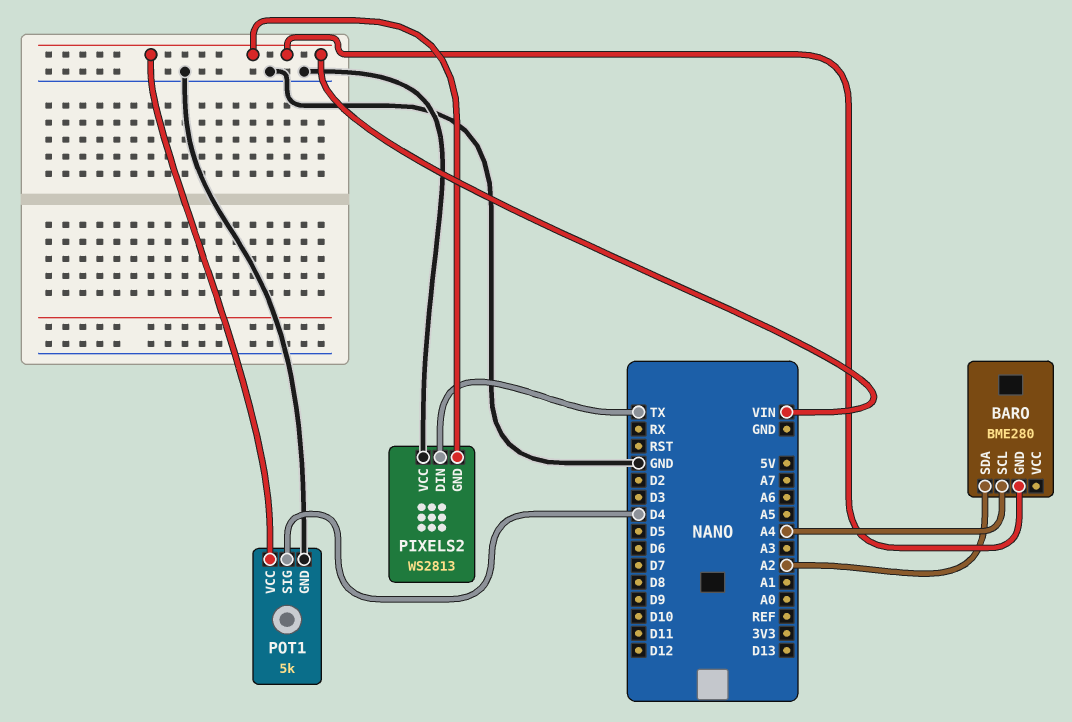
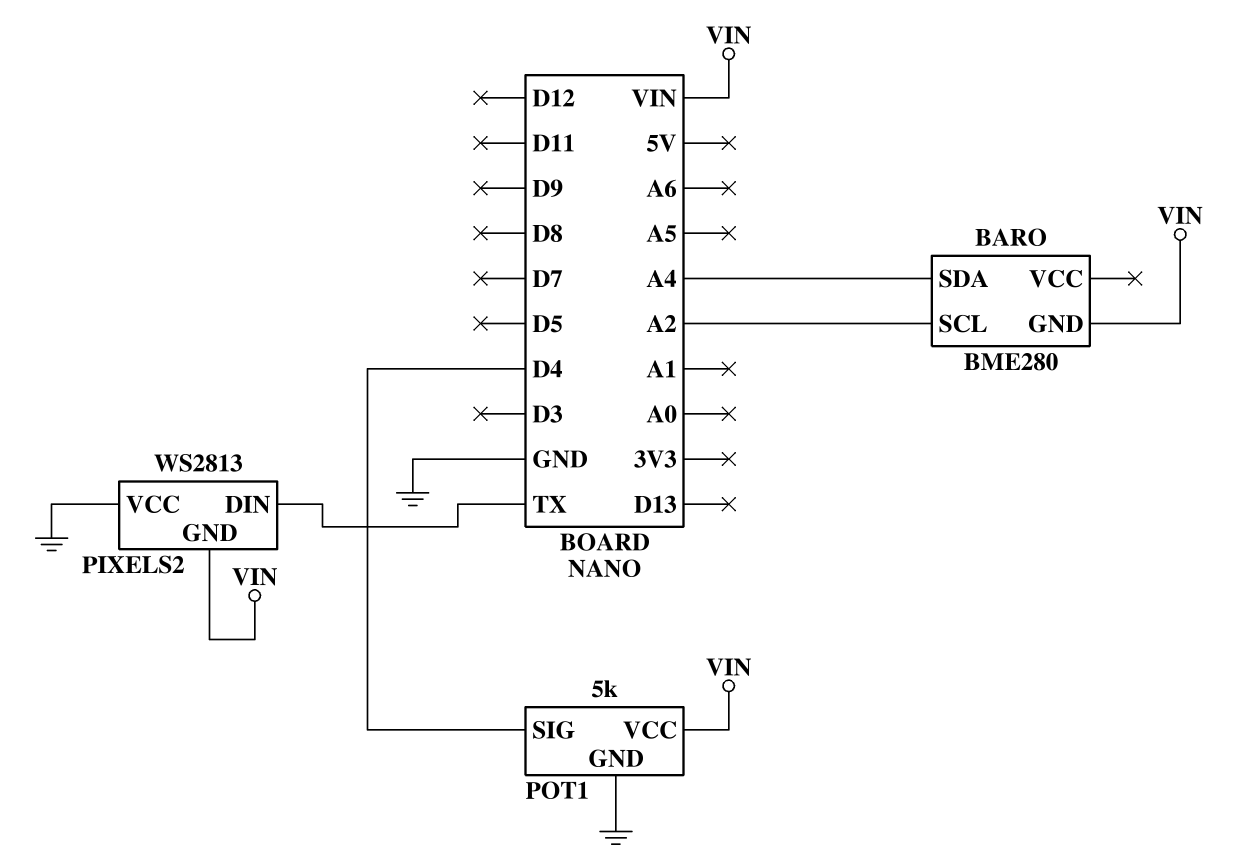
BARO pin SCL: A4 -> A2
BARO pin SDA: A2 -> A4

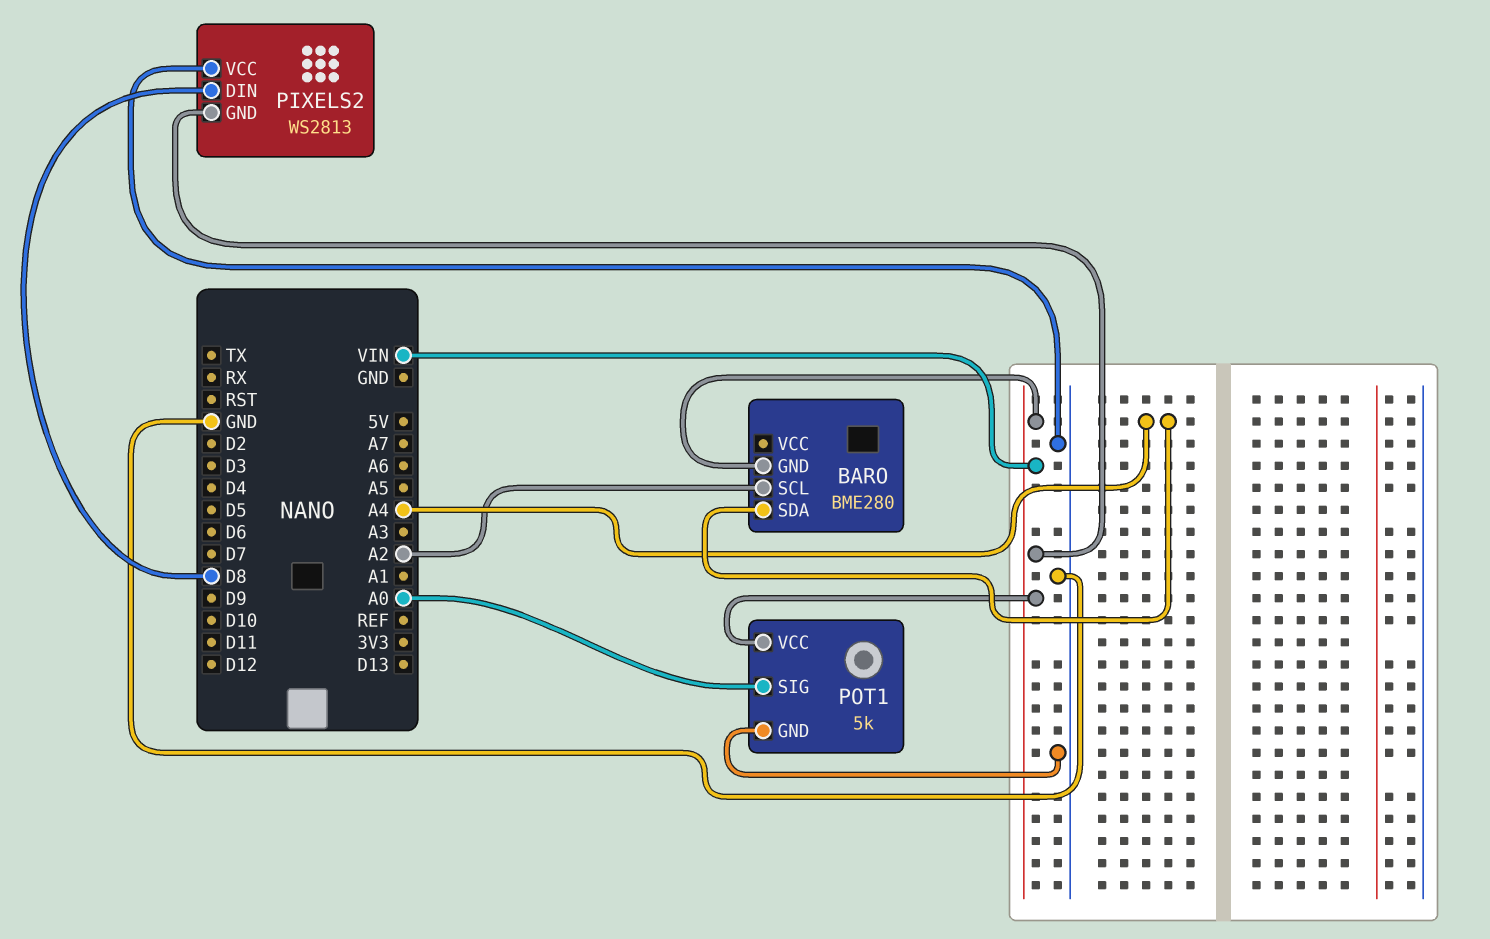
PIXELS2 pin DIN: TX -> D8
POT1 pin SIG: D4 -> A0

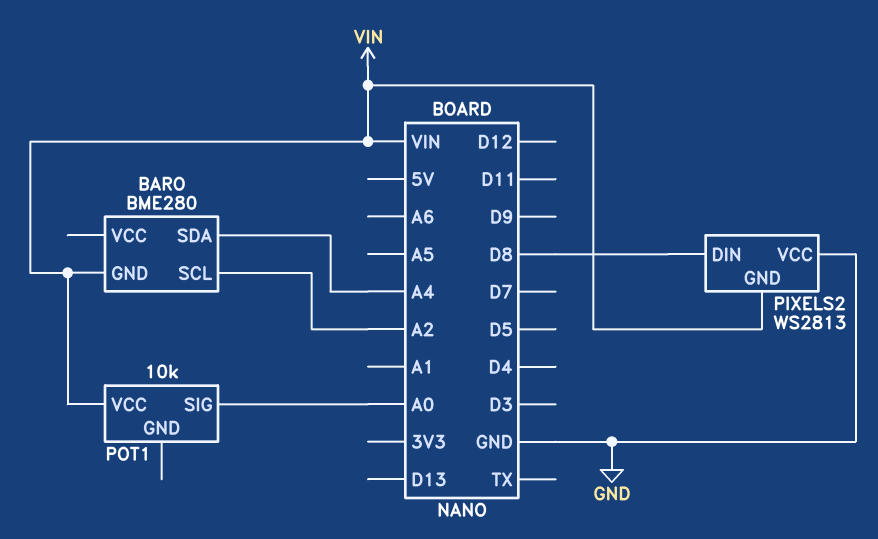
POT1: 5k -> 10k
POT1 pin GND: GND -> none

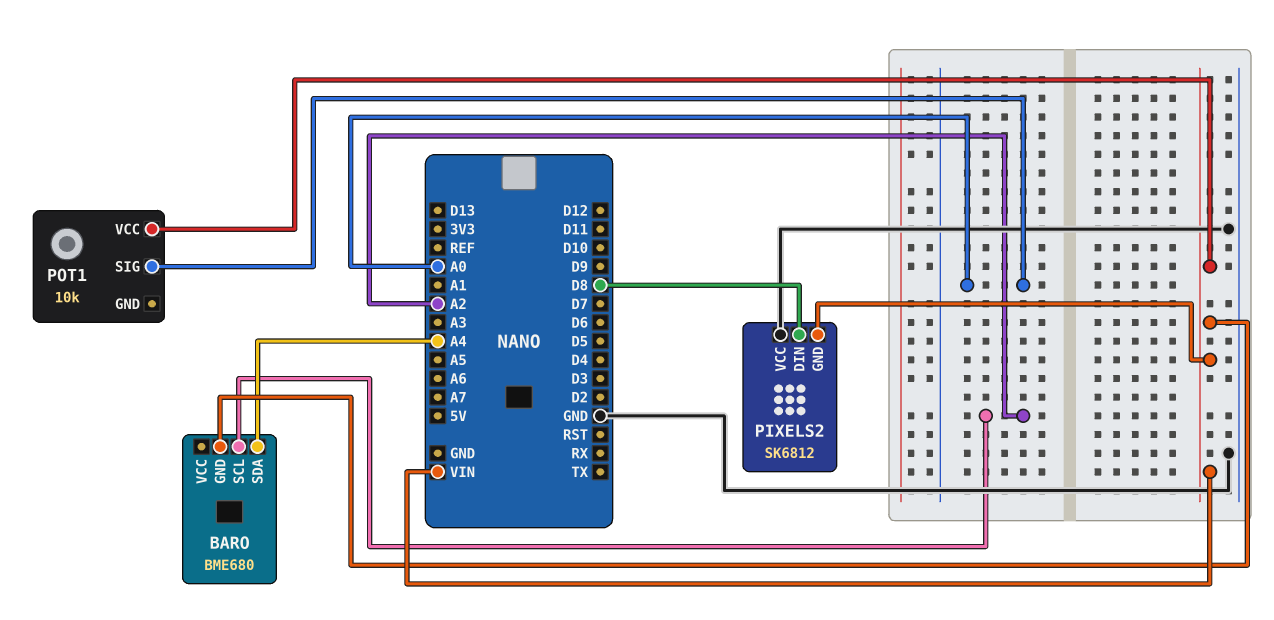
BARO: BME280 -> BME680
PIXELS2: WS2813 -> SK6812

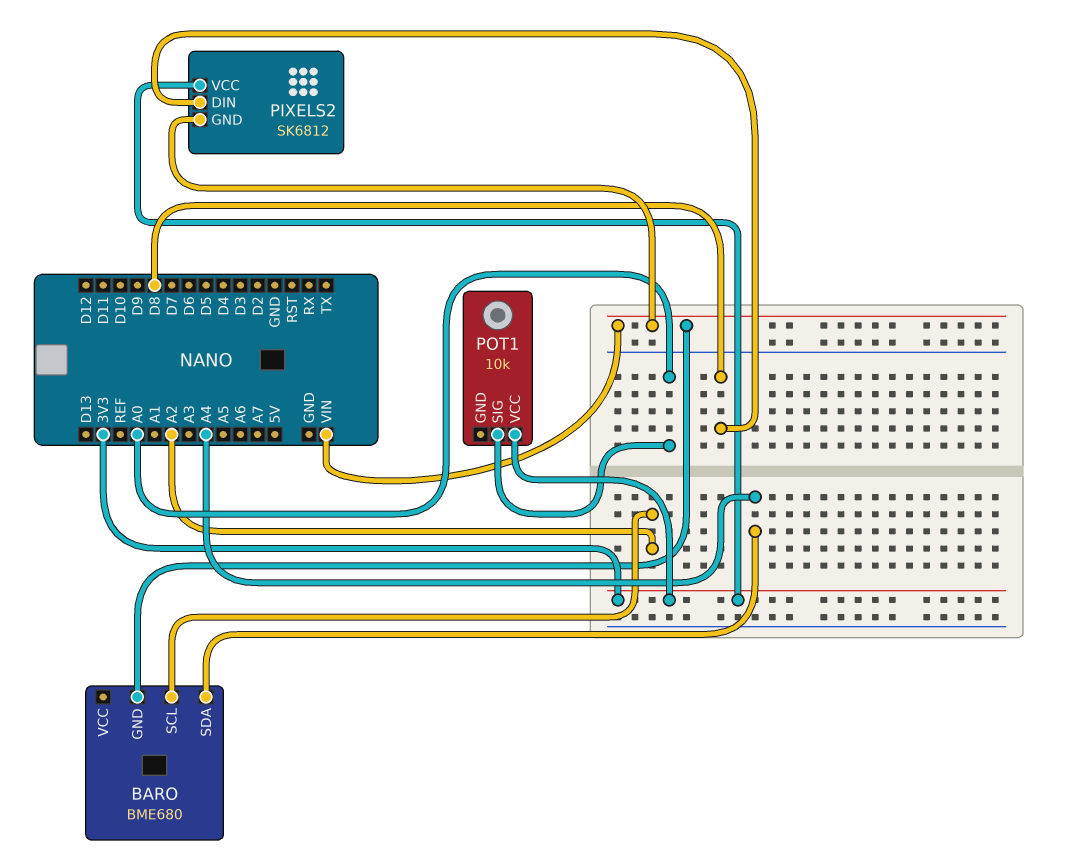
PIXELS2 pin VCC: GND -> 3V3
POT1 pin VCC: VIN -> 3V3

